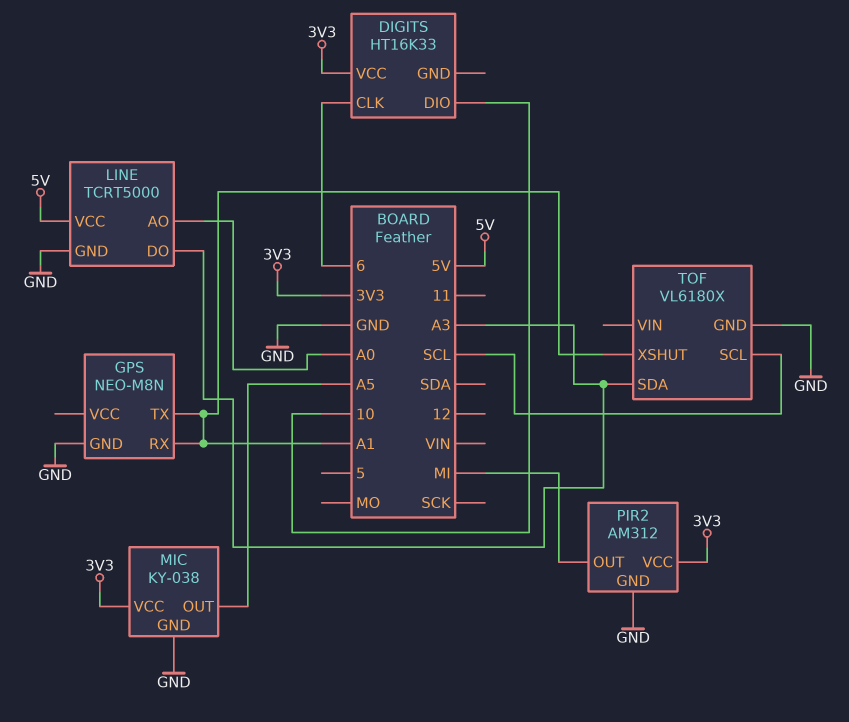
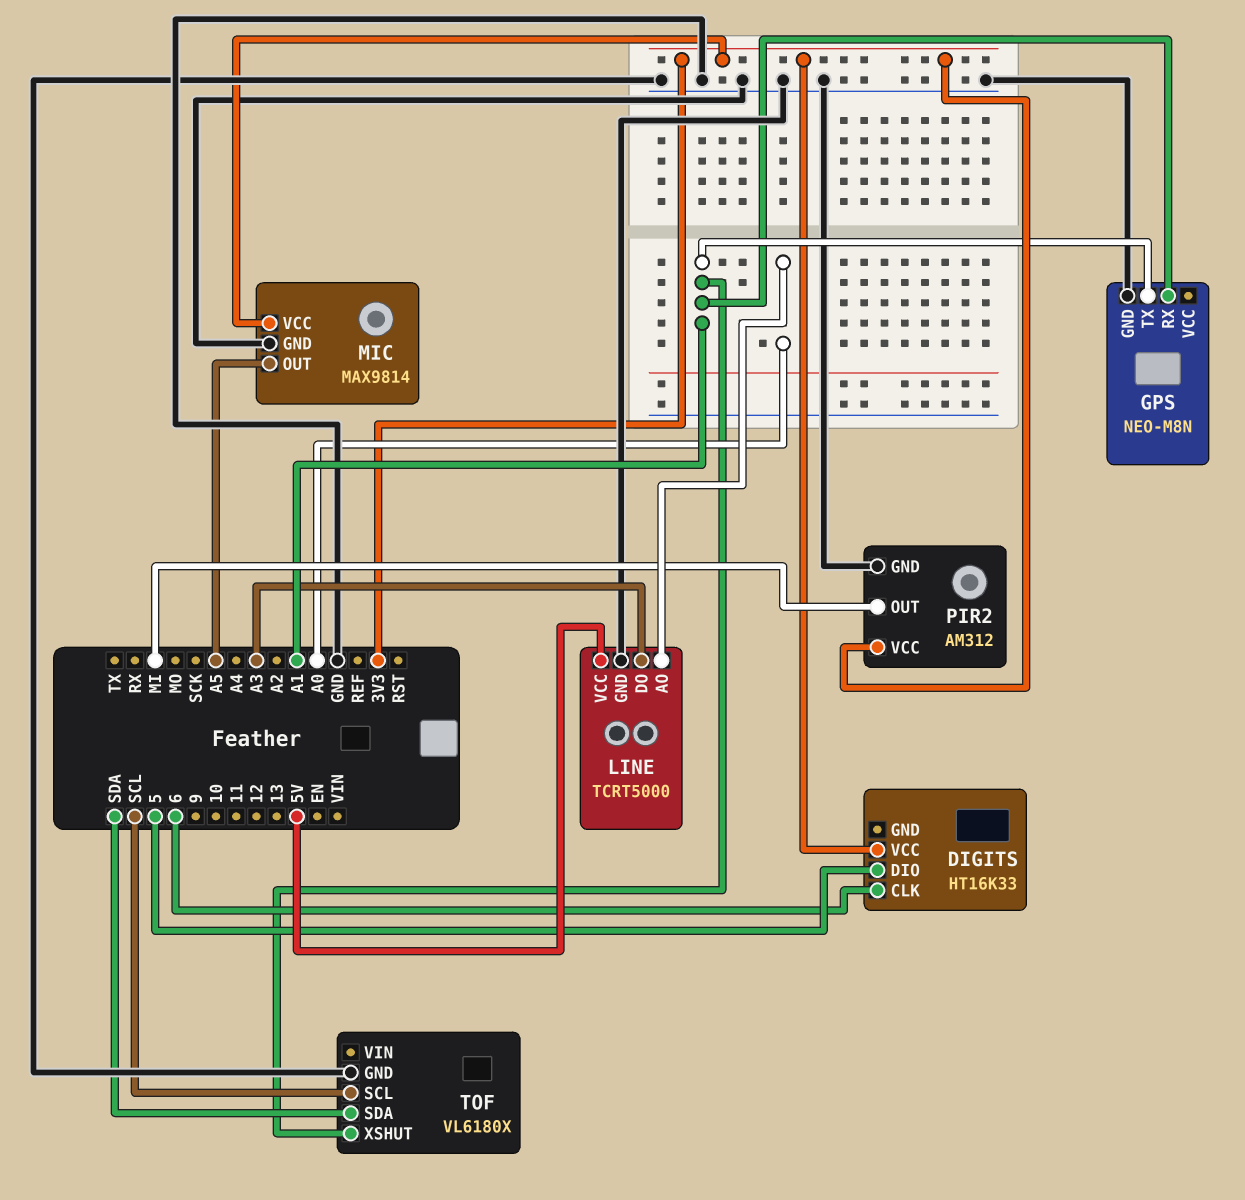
DIGITS pin DIO: 10 -> 5
MIC: KY-038 -> MAX9814
TOF pin SDA: A3 -> SDA

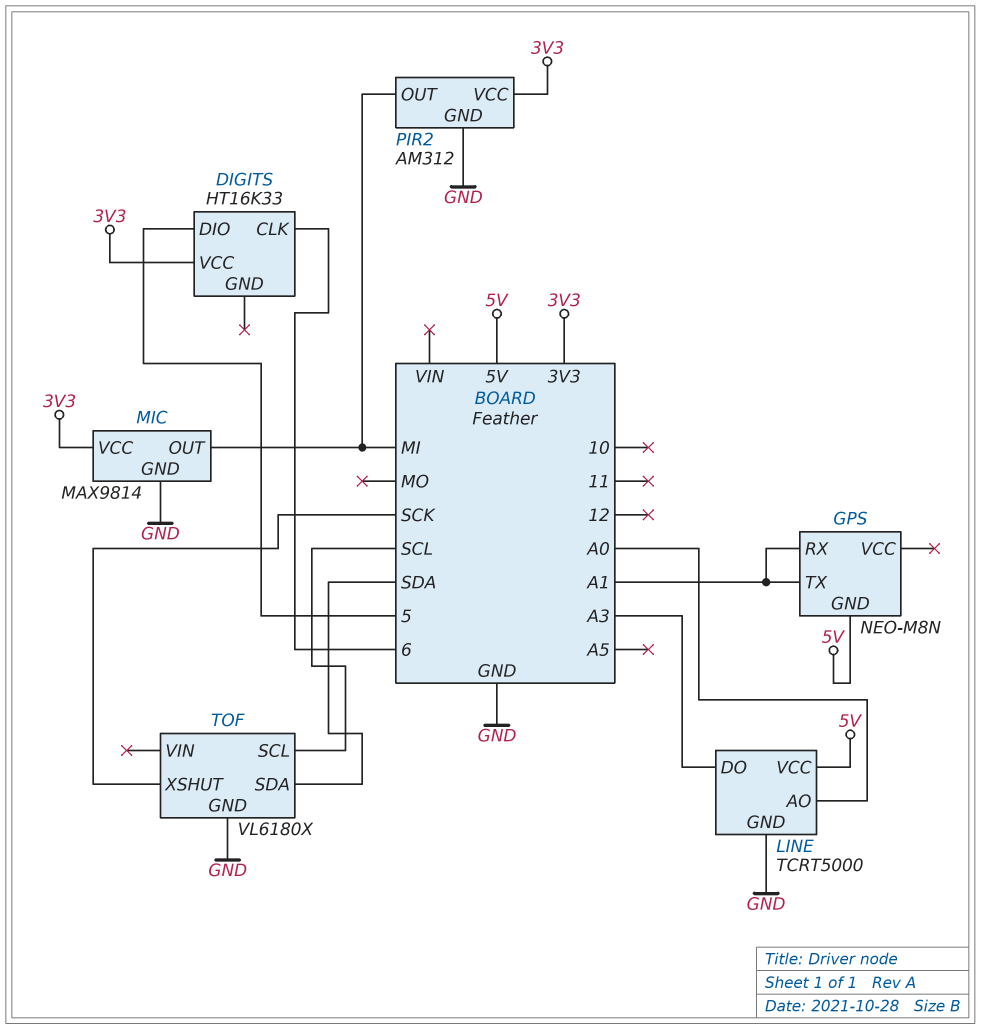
GPS pin GND: GND -> 5V
MIC pin OUT: A5 -> MI
TOF pin XSHUT: A1 -> SCK

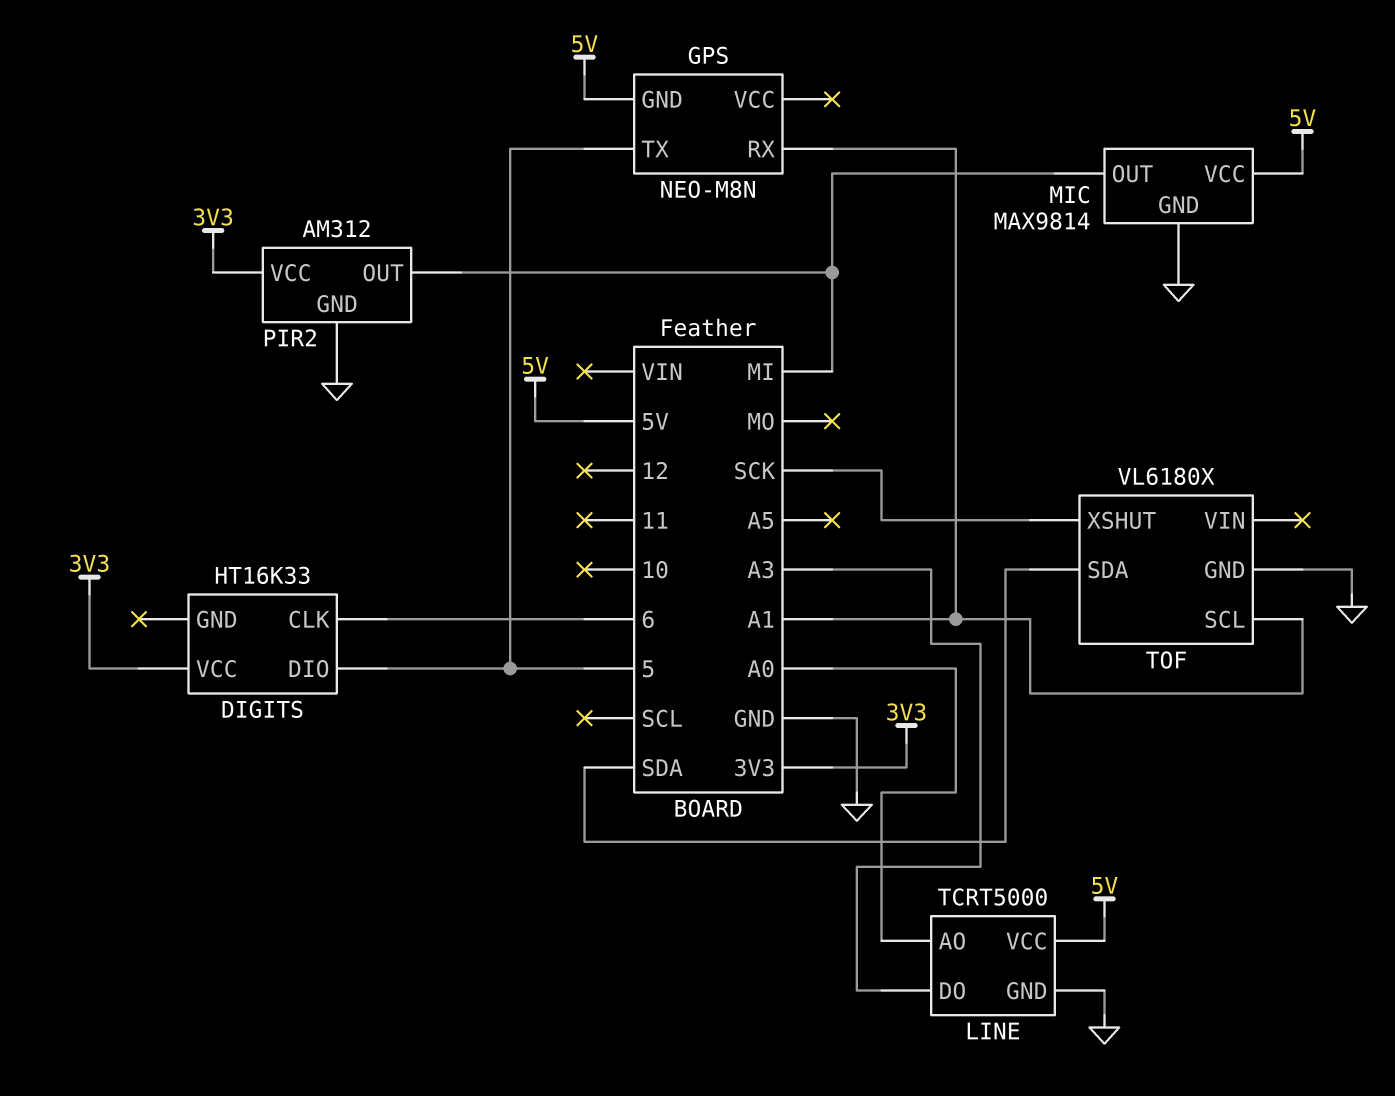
GPS pin TX: A1 -> 5
MIC pin VCC: 3V3 -> 5V
TOF pin SCL: SCL -> A1

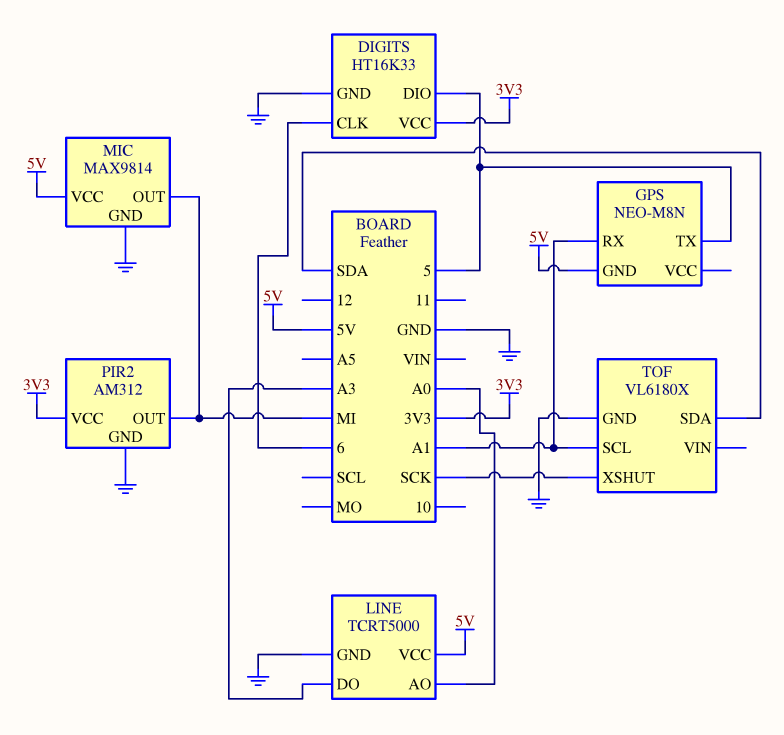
DIGITS pin GND: none -> GND

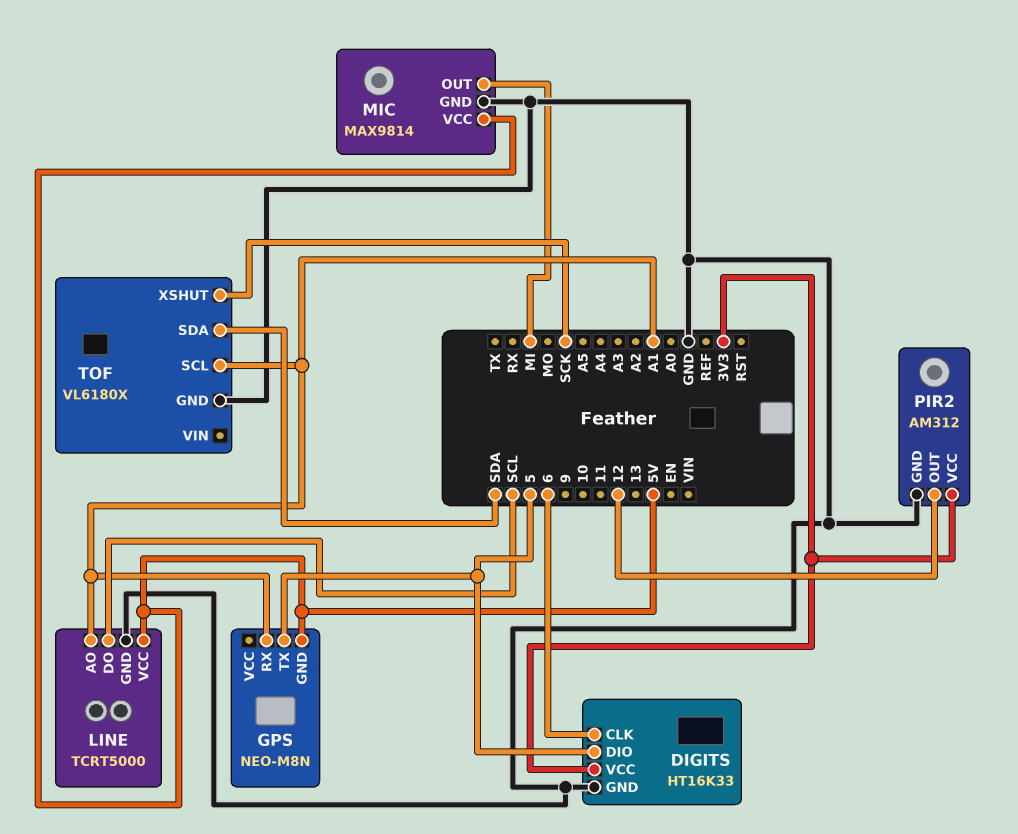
LINE pin AO: A0 -> A1
LINE pin DO: A3 -> SCL
PIR2 pin OUT: MI -> 12

